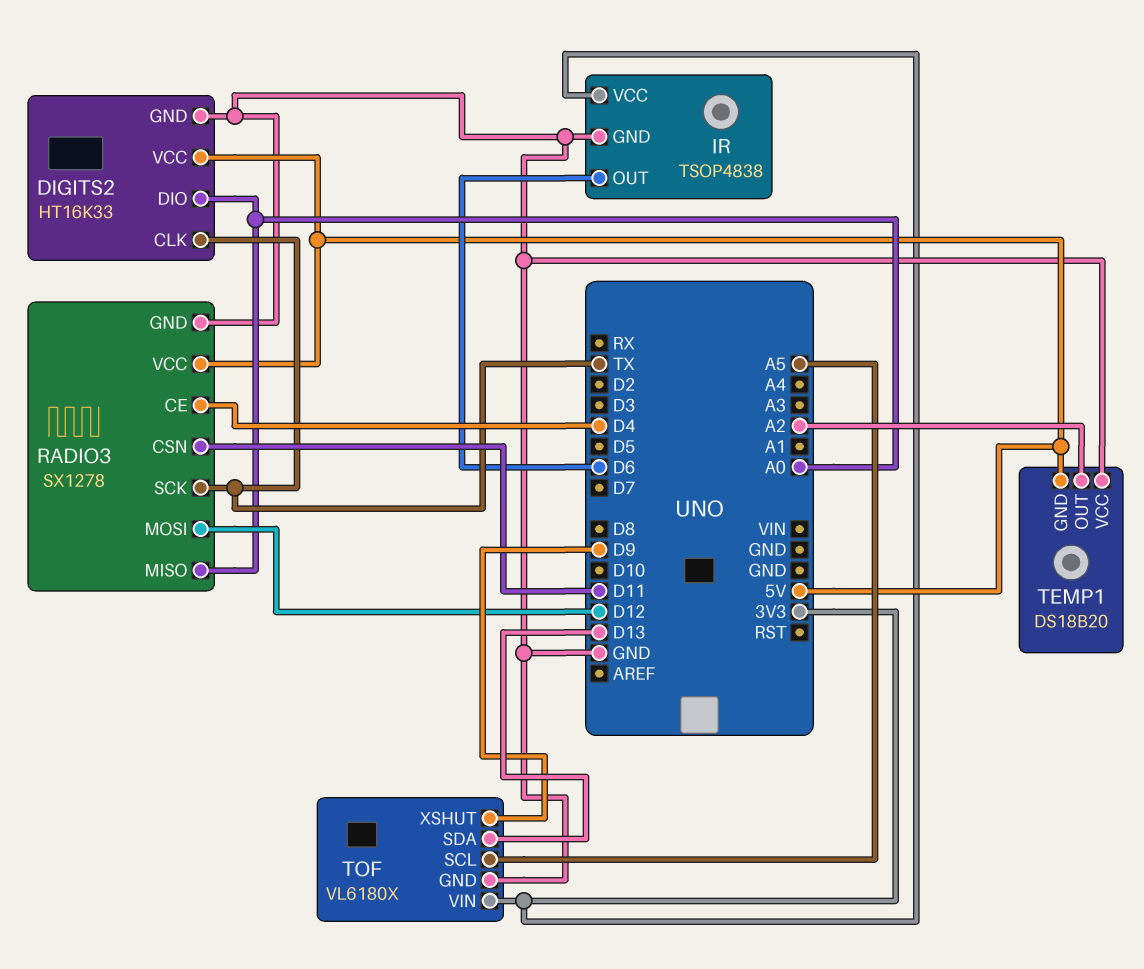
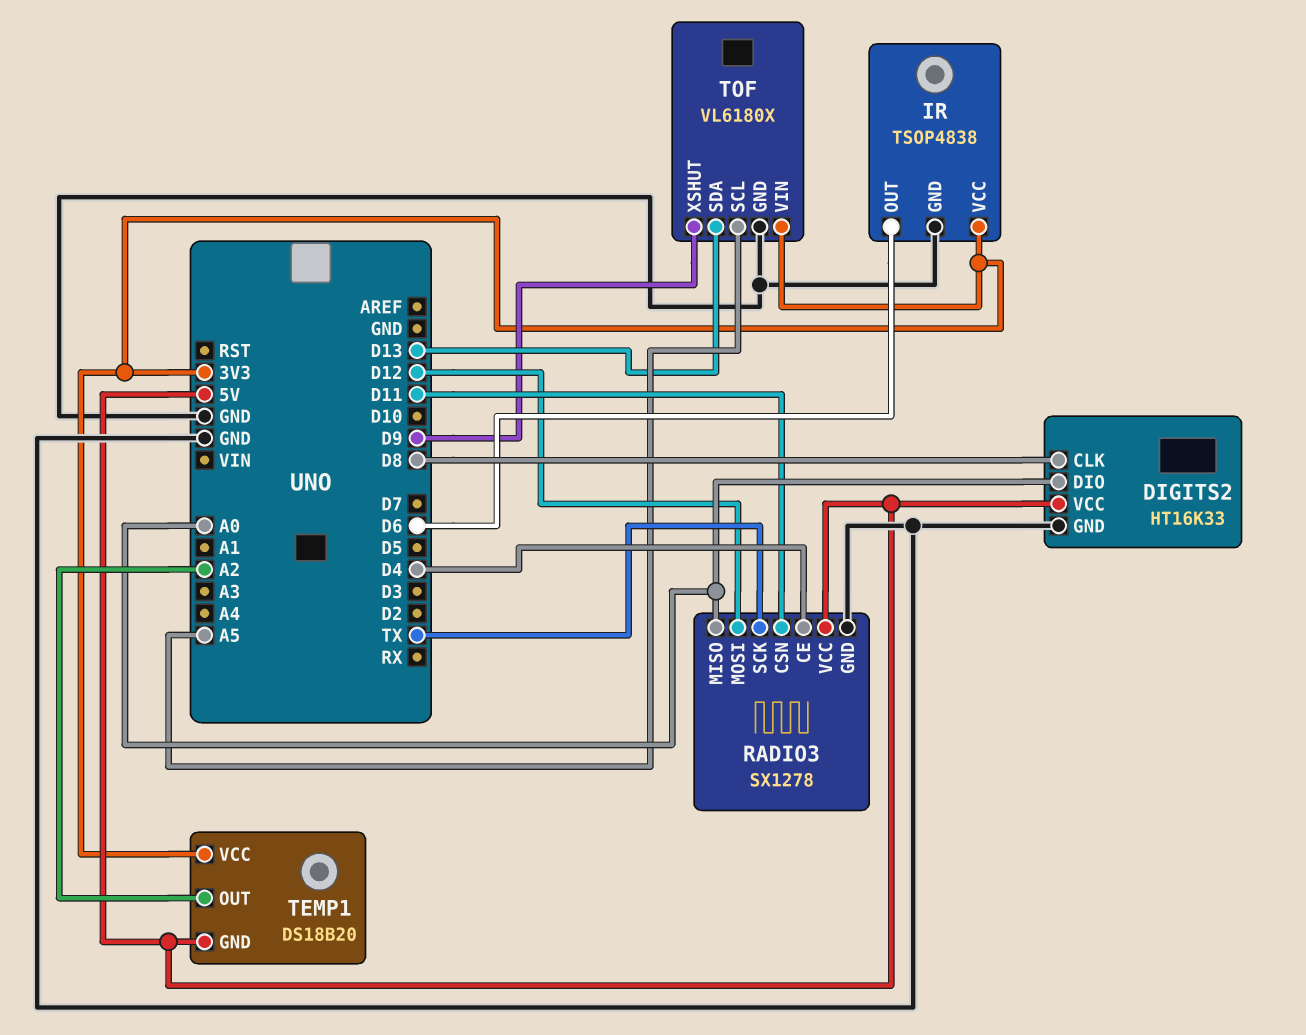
DIGITS2 pin CLK: TX -> D8
TEMP1 pin VCC: GND -> 3V3

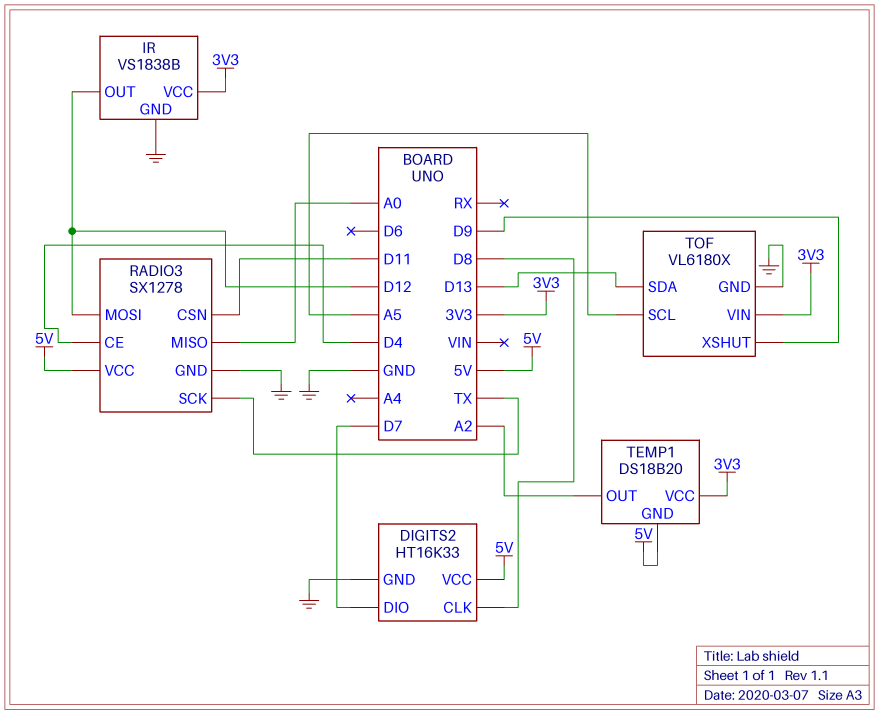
DIGITS2 pin DIO: A0 -> D7
IR: TSOP4838 -> VS1838B
IR pin OUT: D6 -> D12

